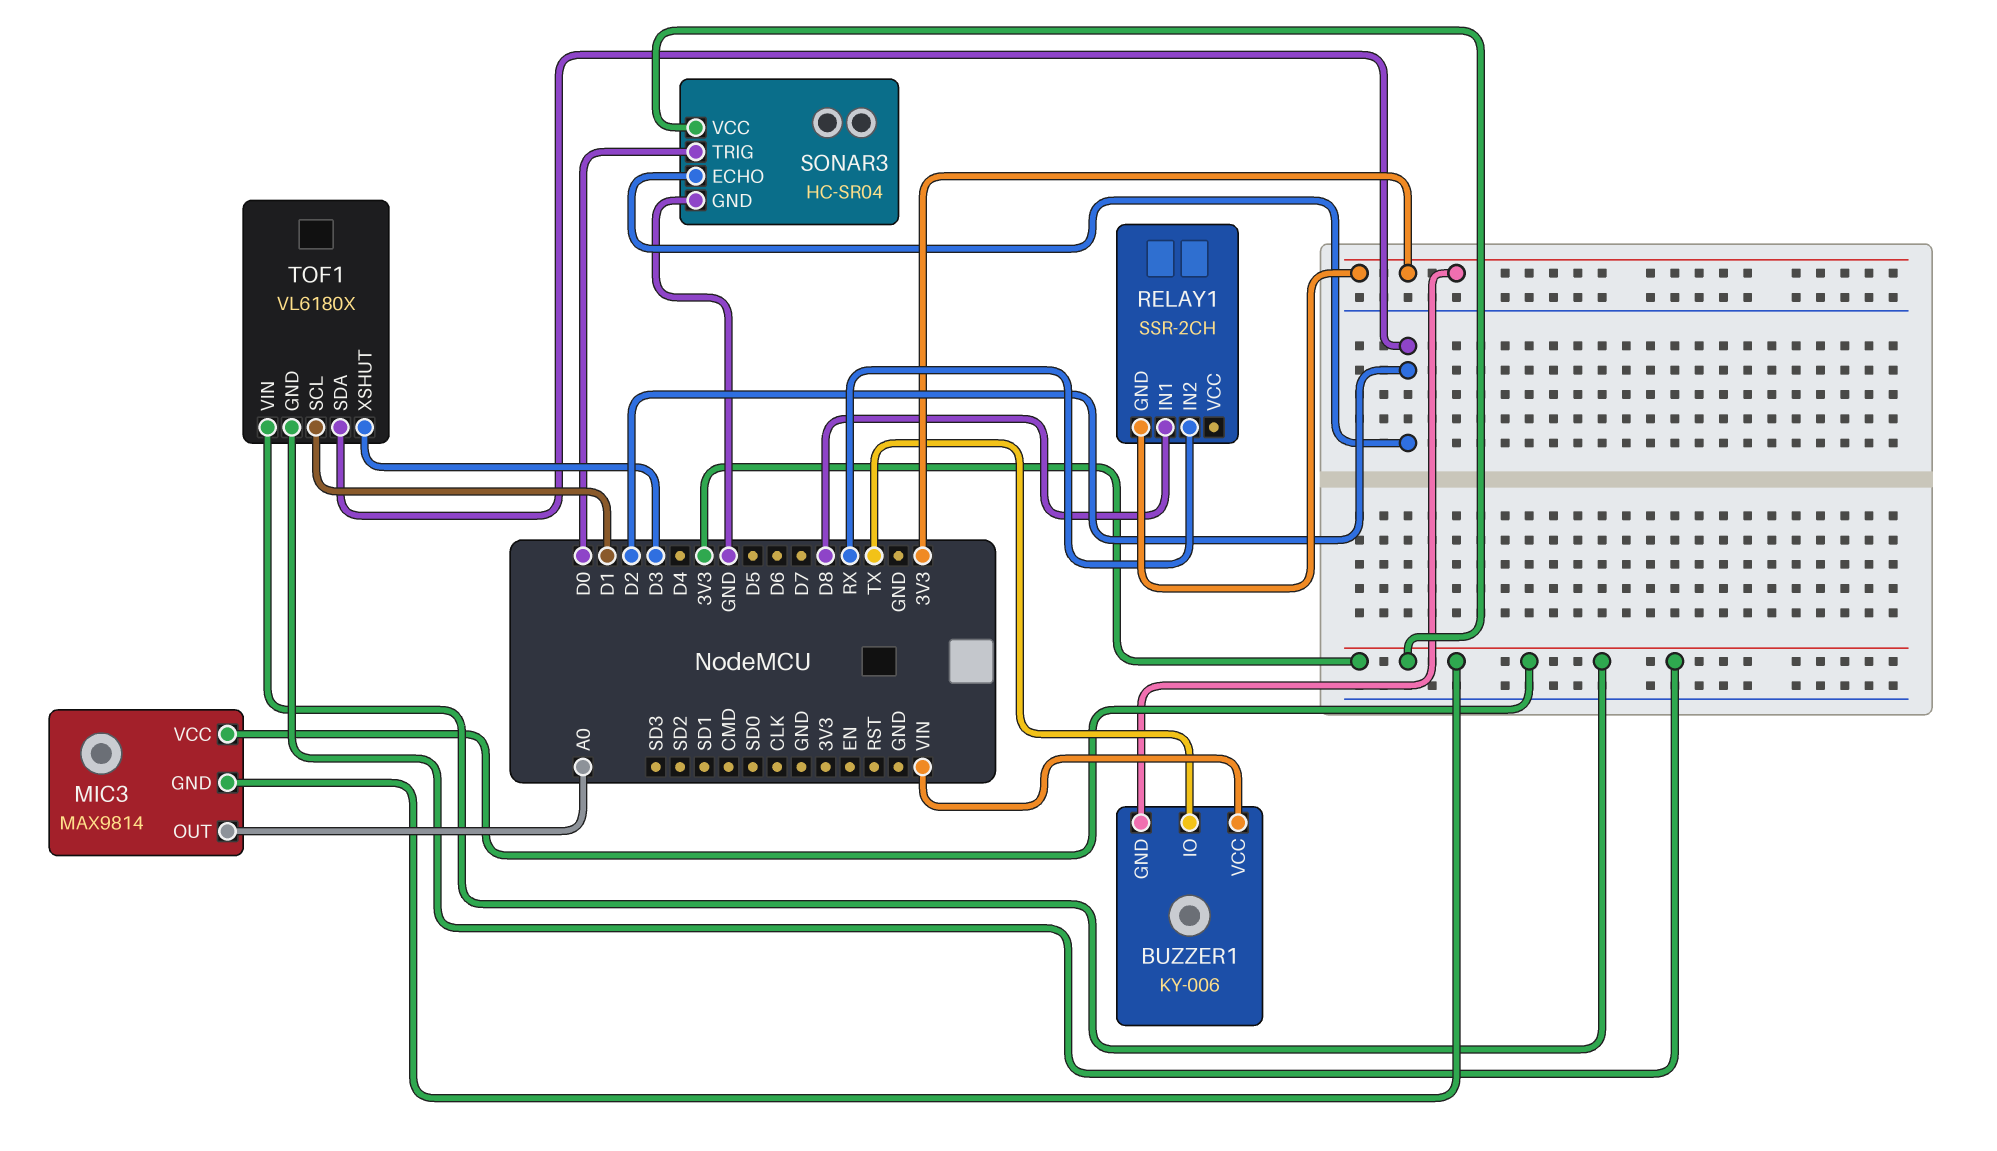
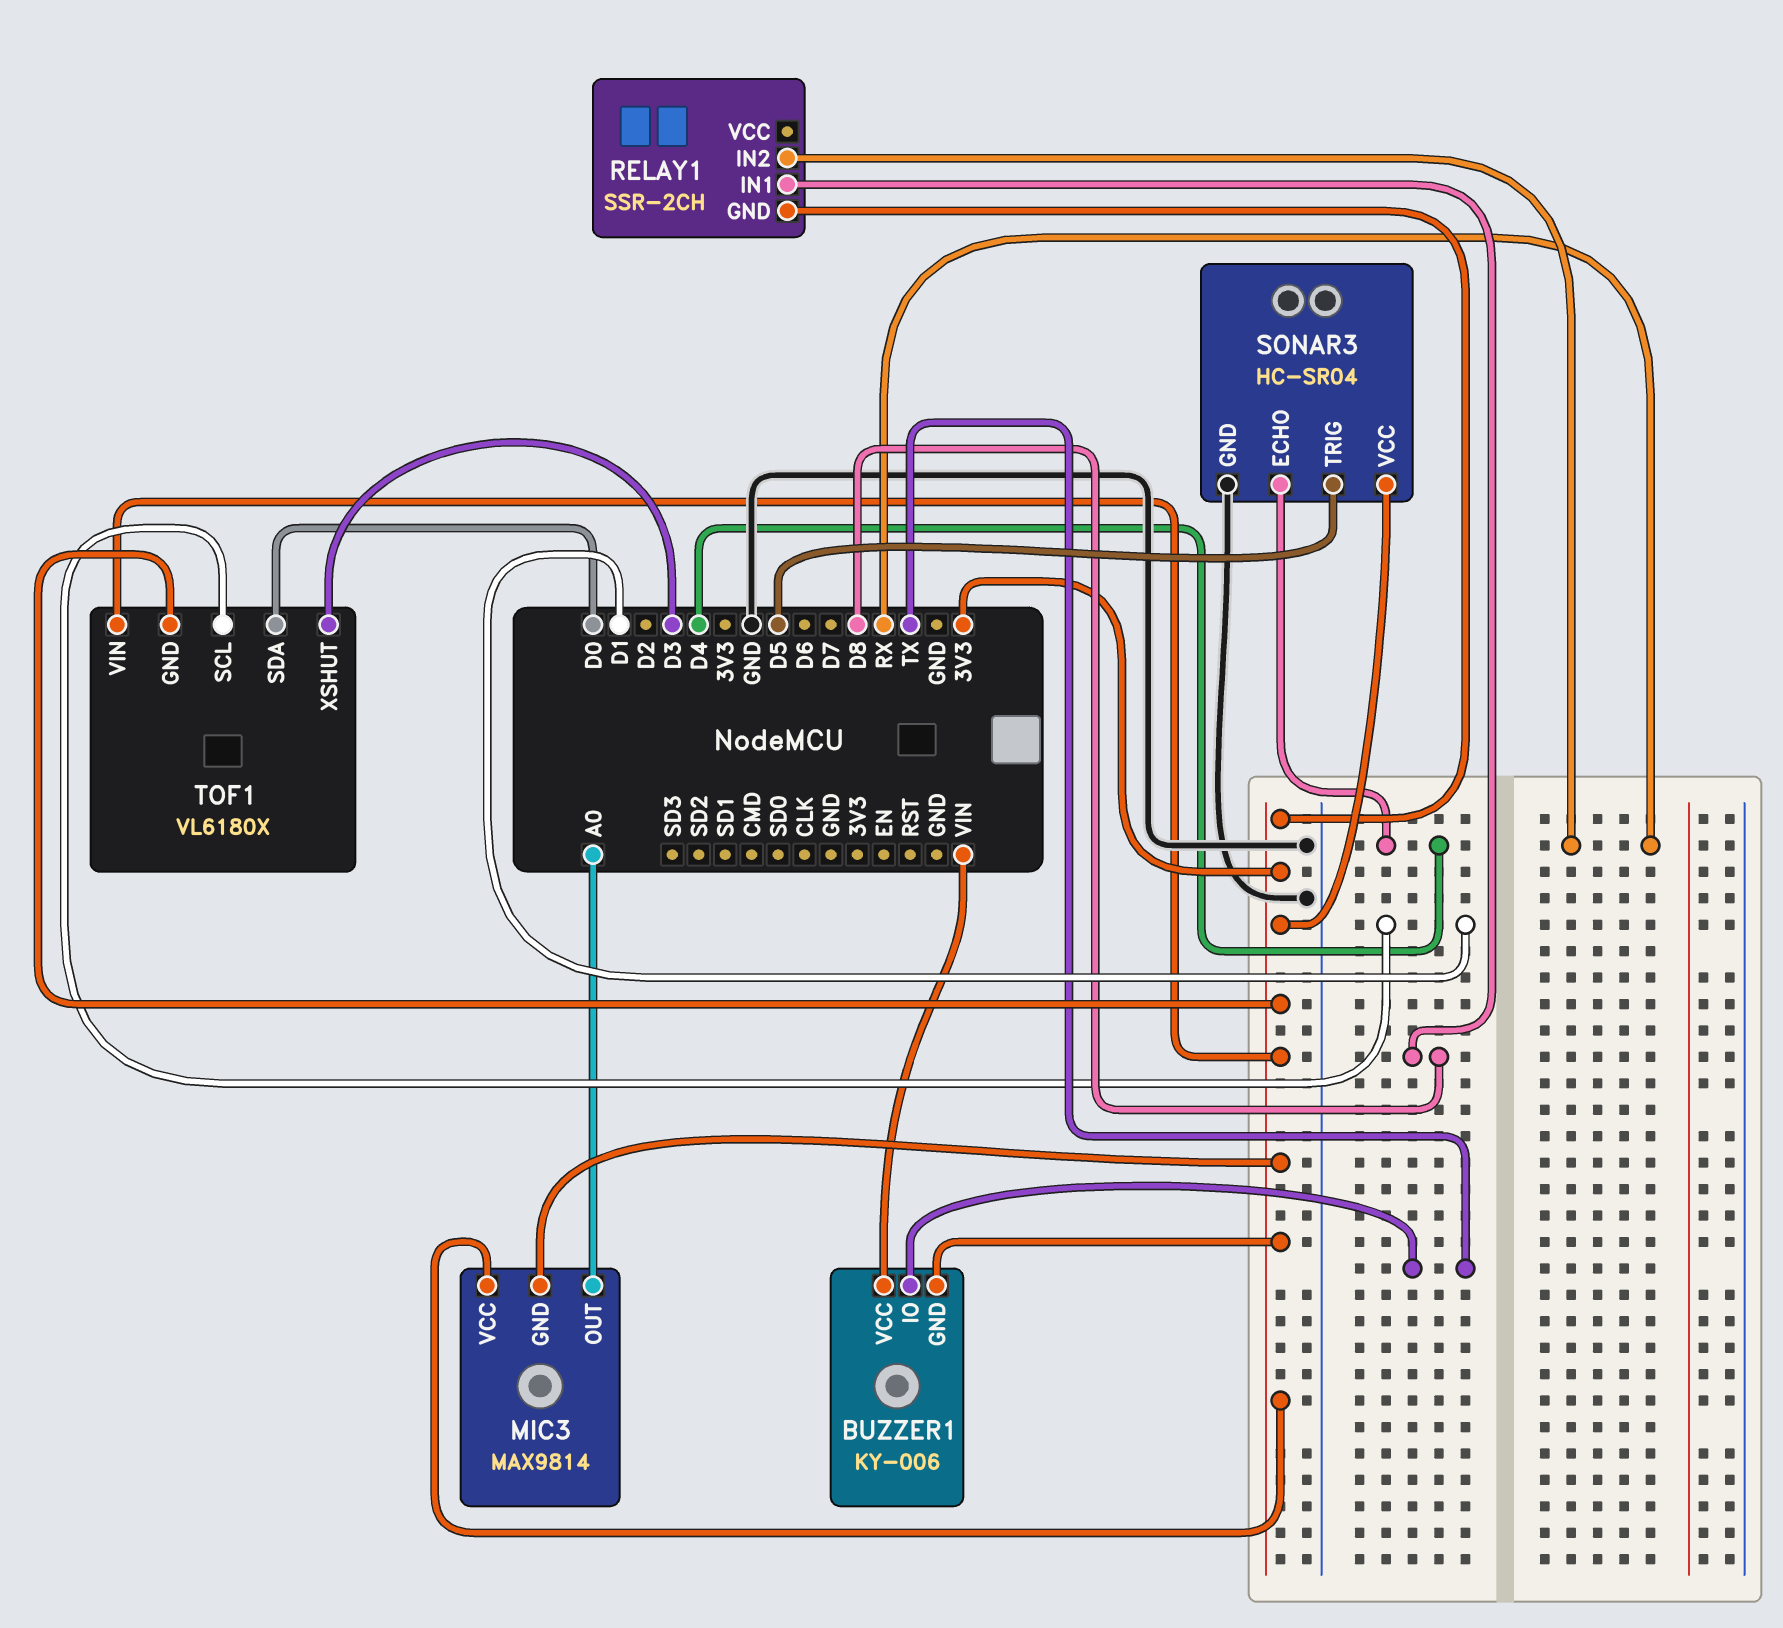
SONAR3 pin ECHO: D2 -> D4
SONAR3 pin TRIG: D0 -> D5
TOF1 pin SDA: D2 -> D0

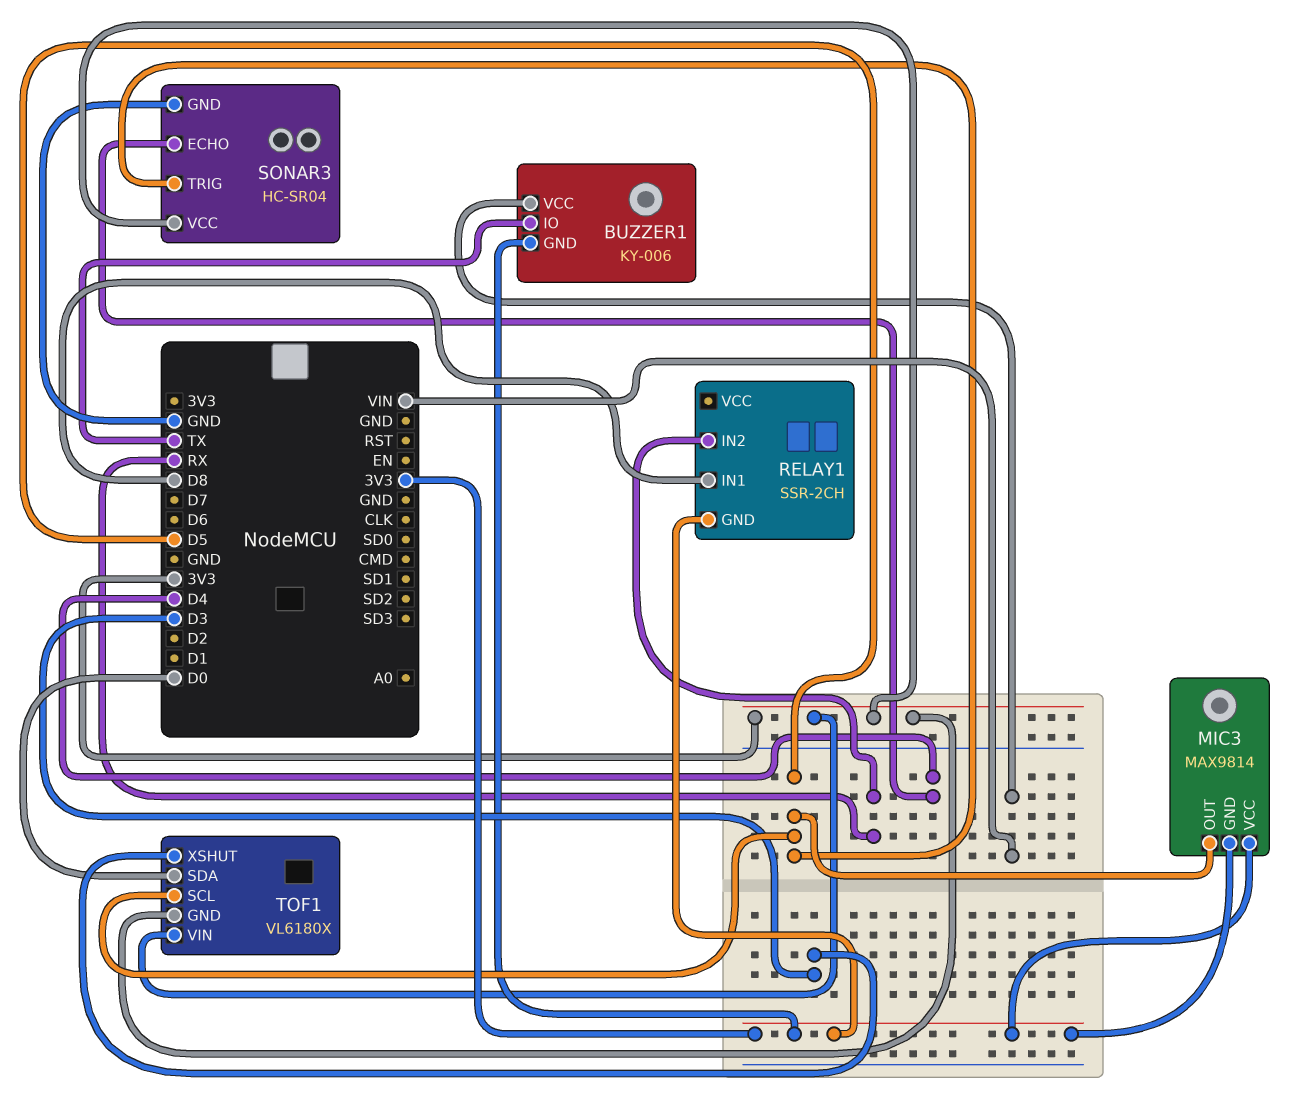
MIC3 pin OUT: A0 -> D5
TOF1 pin SCL: D1 -> D5

